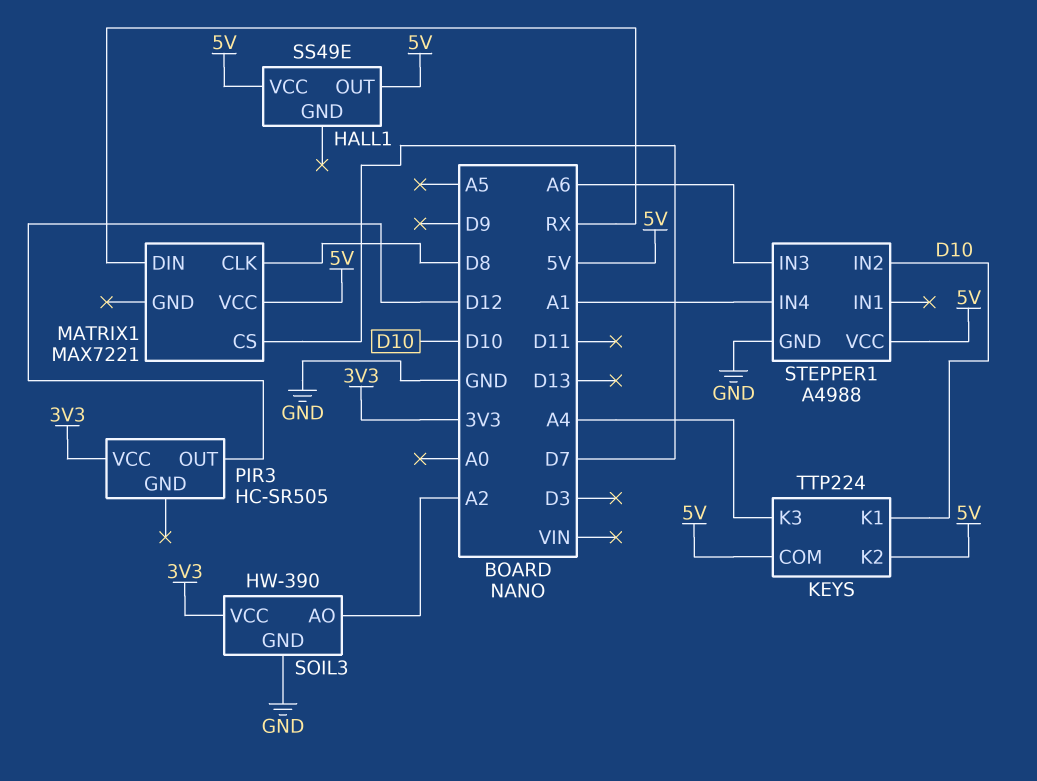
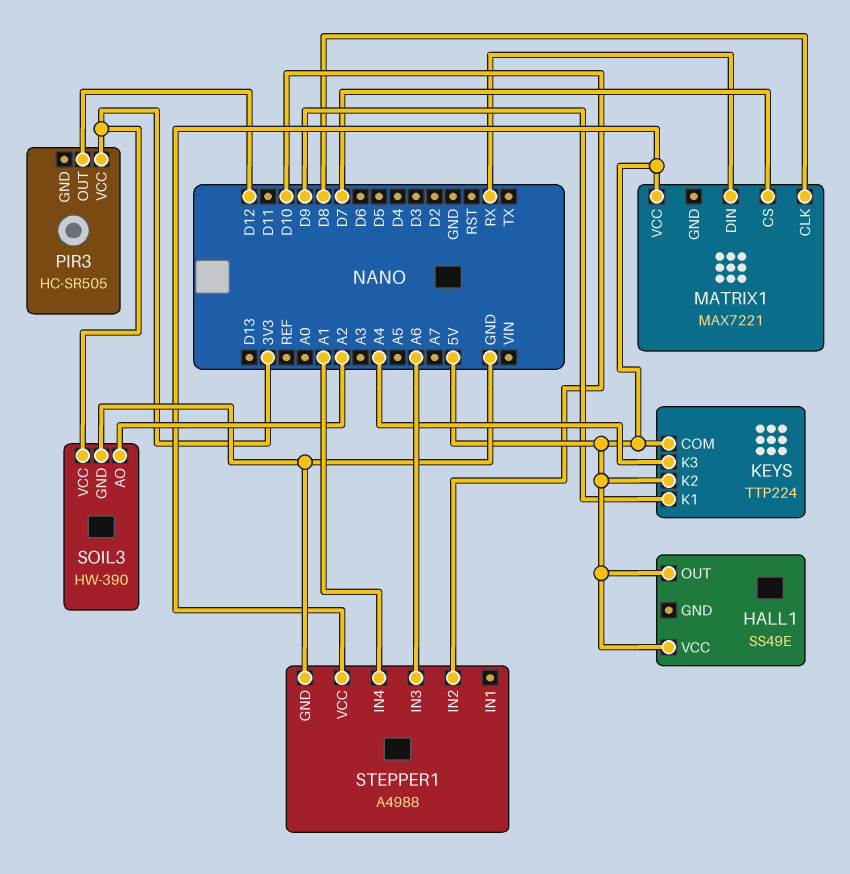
KEYS pin K1: D10 -> D9

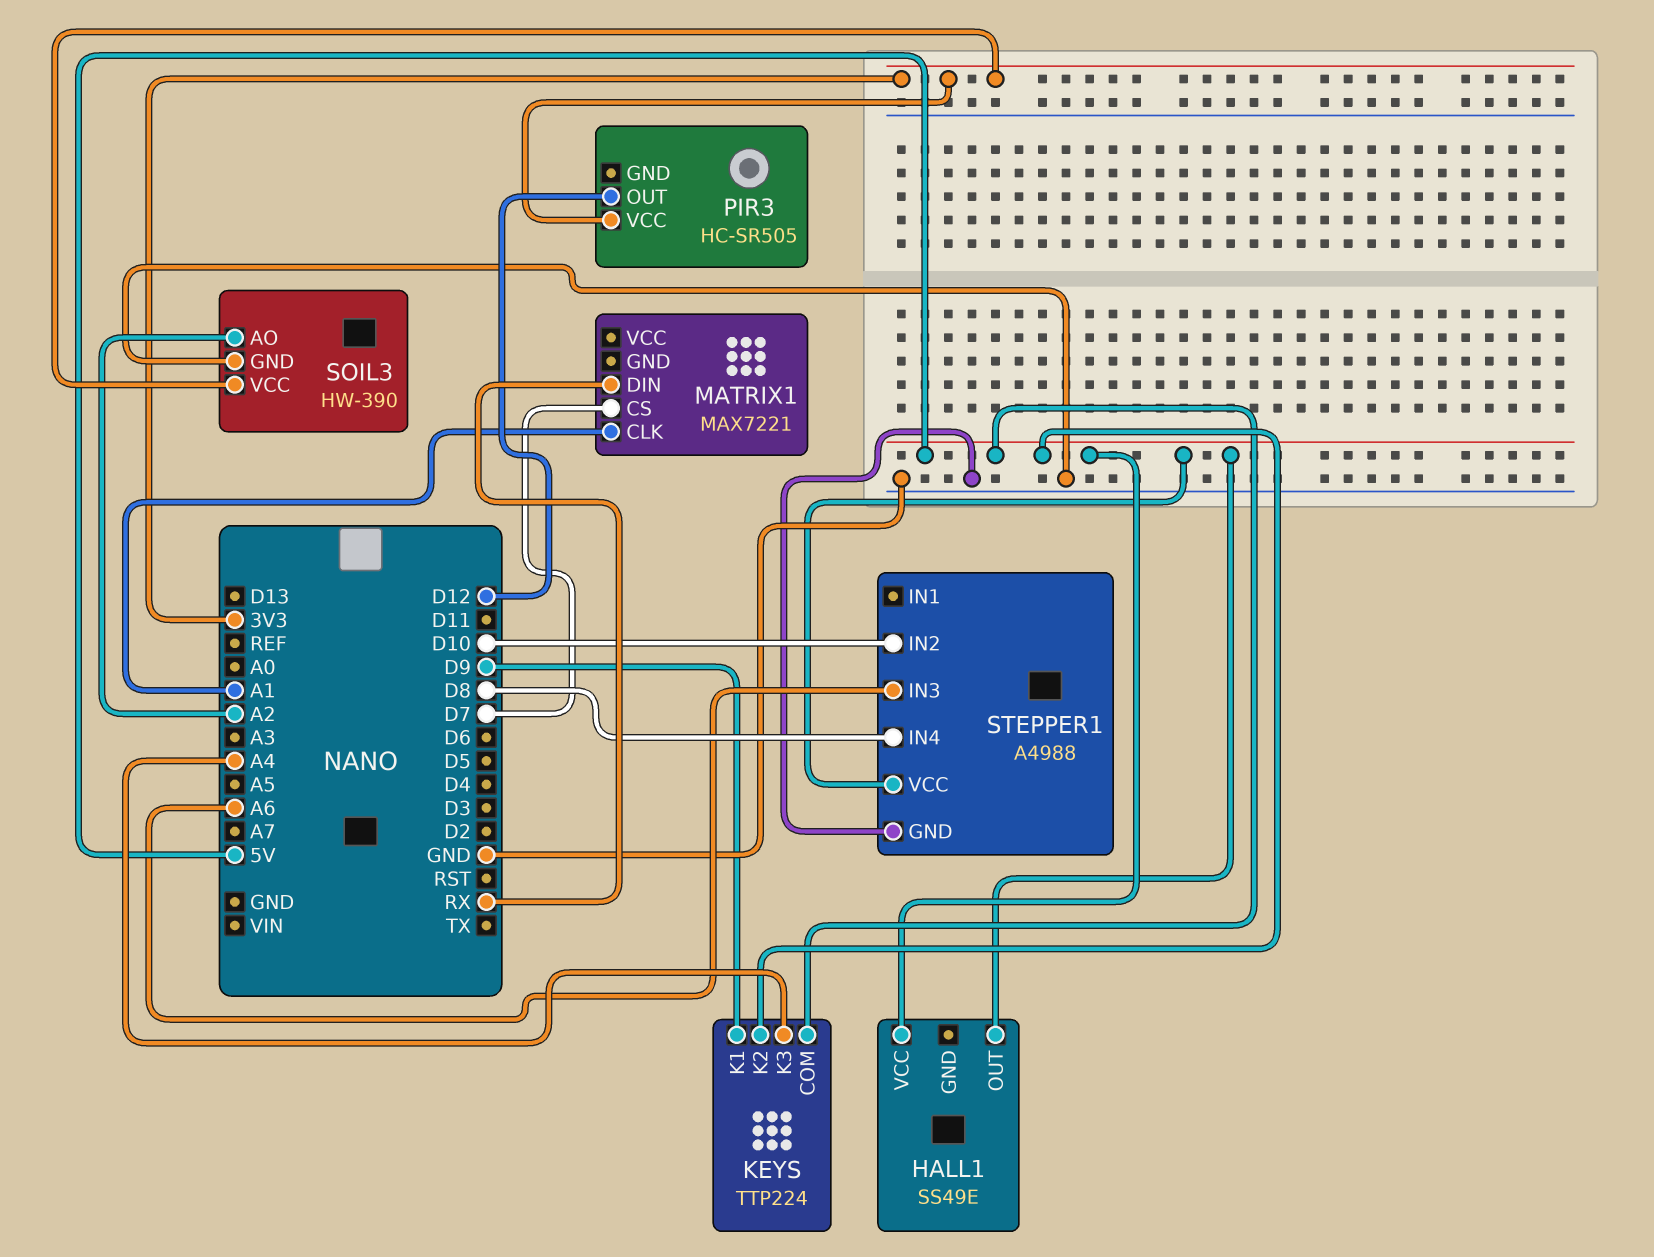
MATRIX1 pin CLK: D8 -> A1
MATRIX1 pin VCC: 5V -> none
STEPPER1 pin IN4: A1 -> D8

